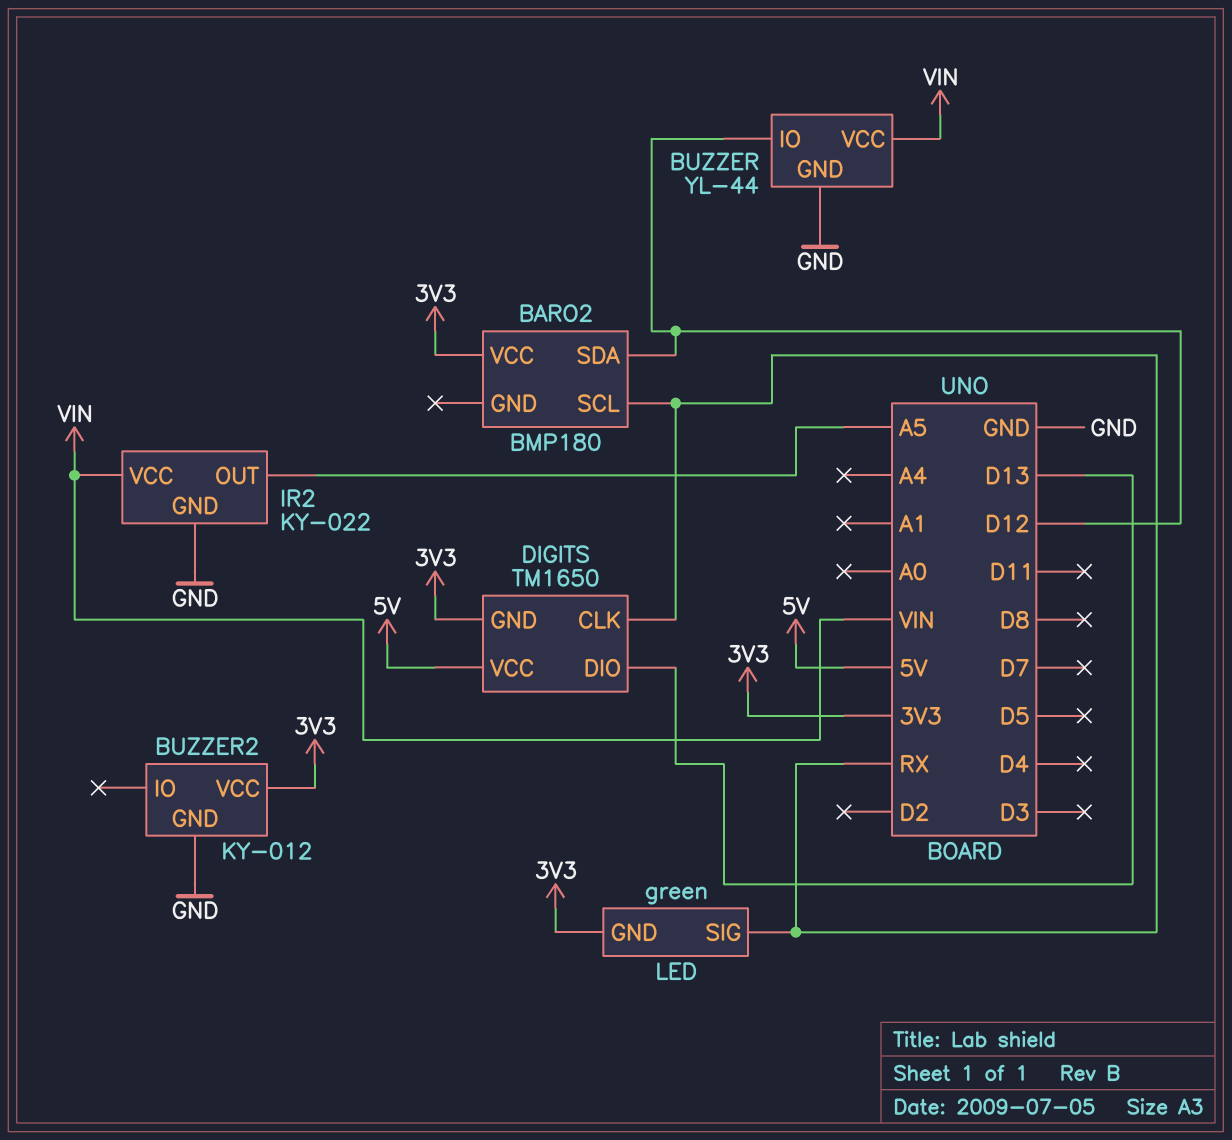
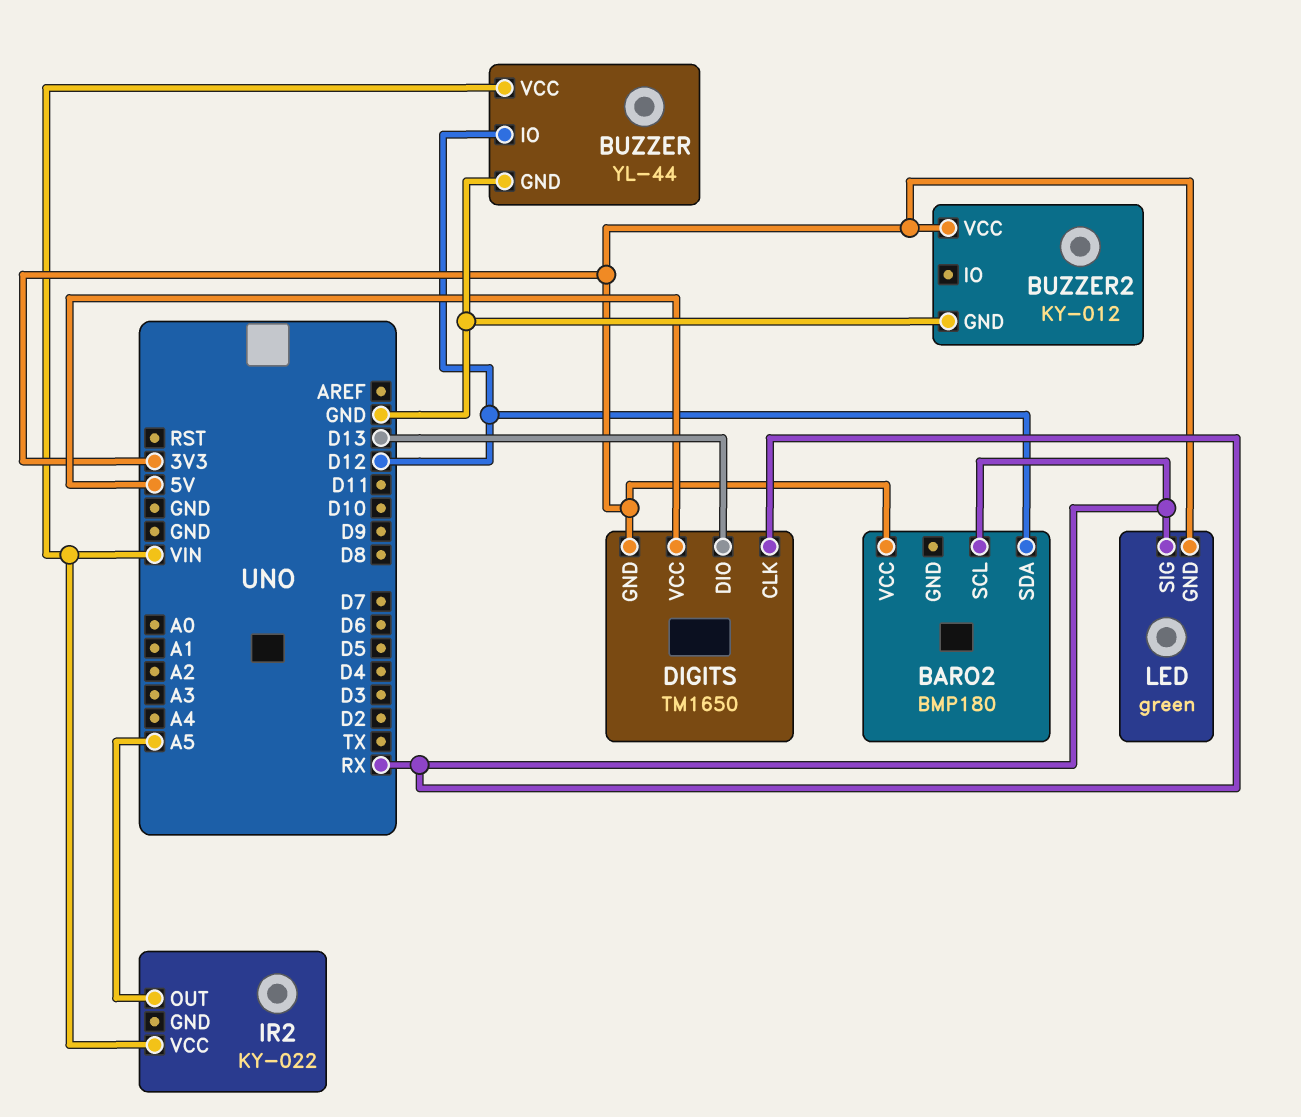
IR2 pin GND: GND -> none

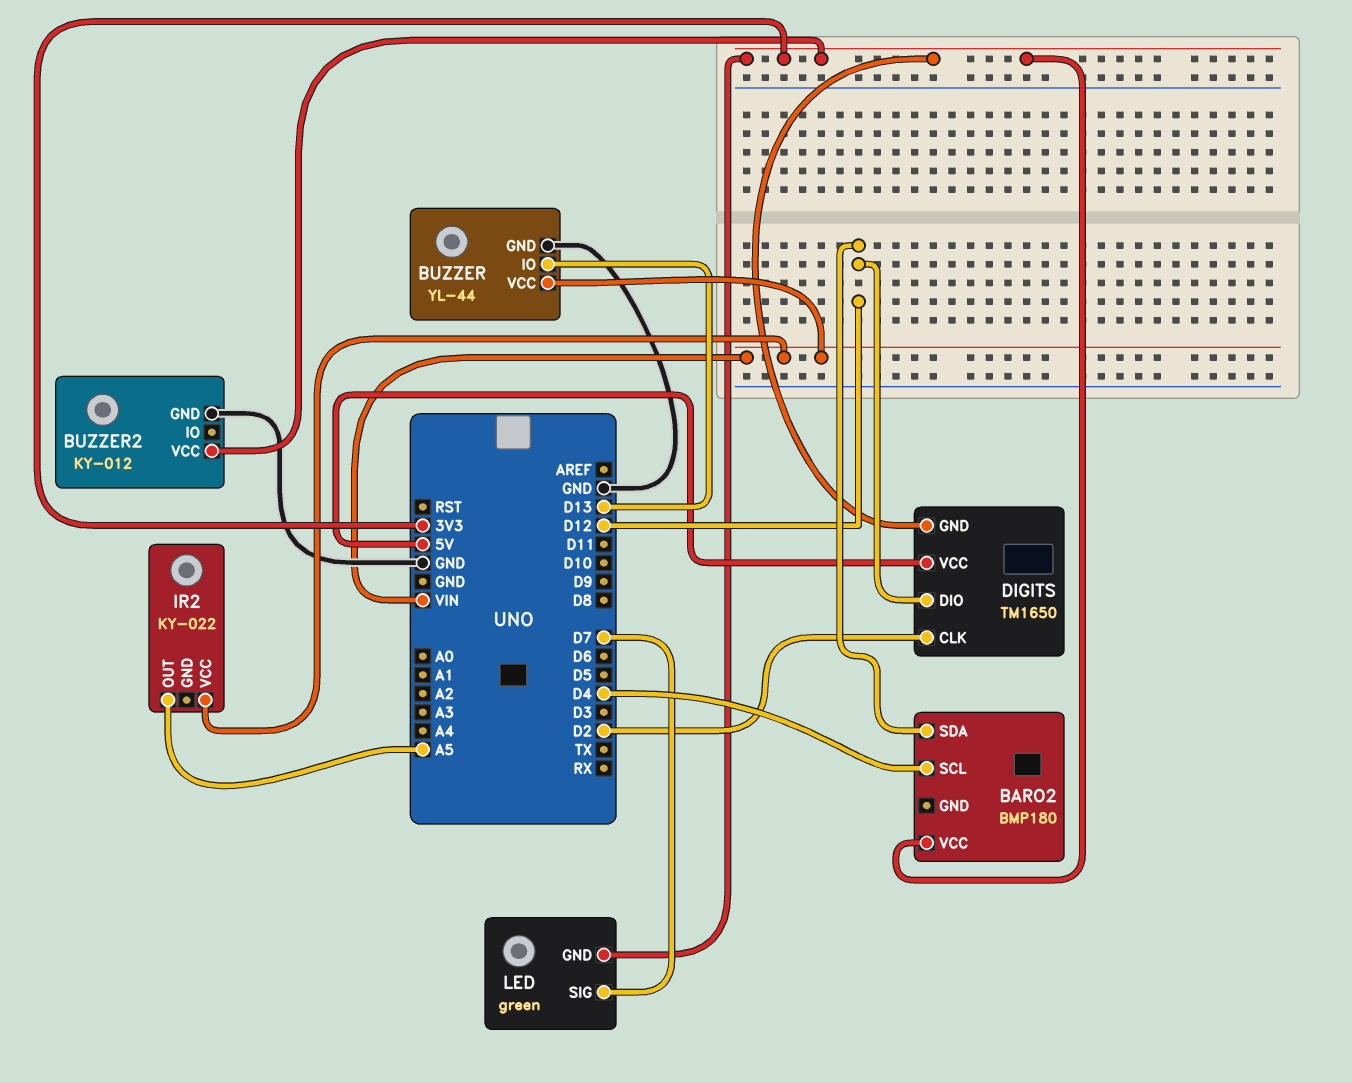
BARO2 pin SCL: RX -> D4
BUZZER pin IO: D12 -> D13
DIGITS pin CLK: RX -> D2
DIGITS pin DIO: D13 -> D12
LED pin SIG: RX -> D7

